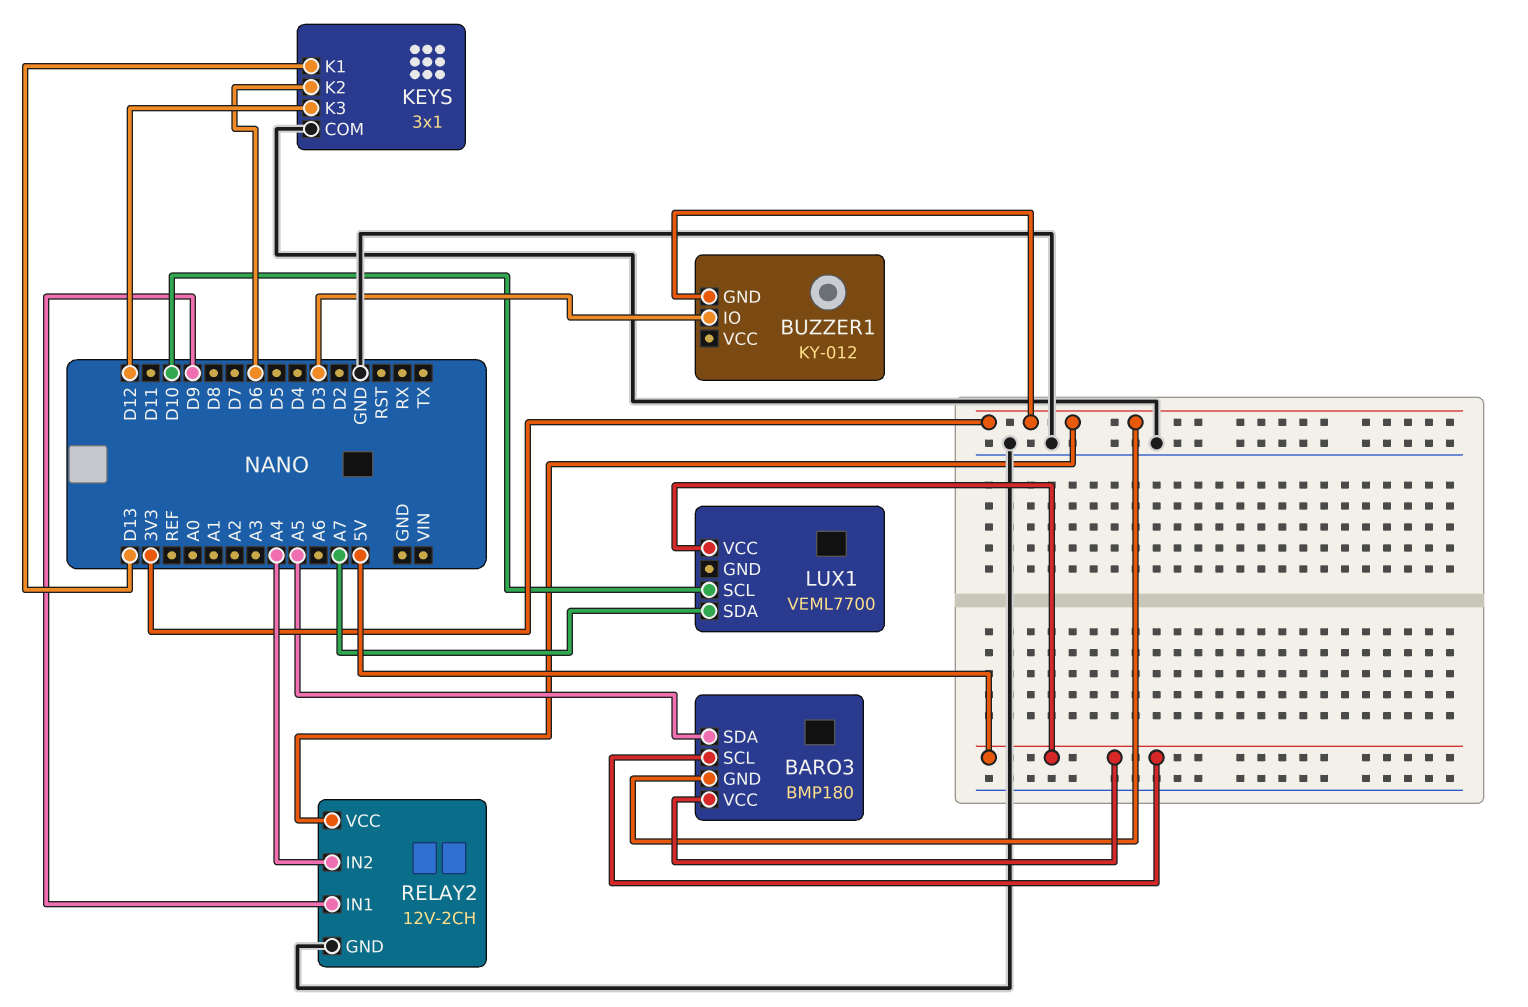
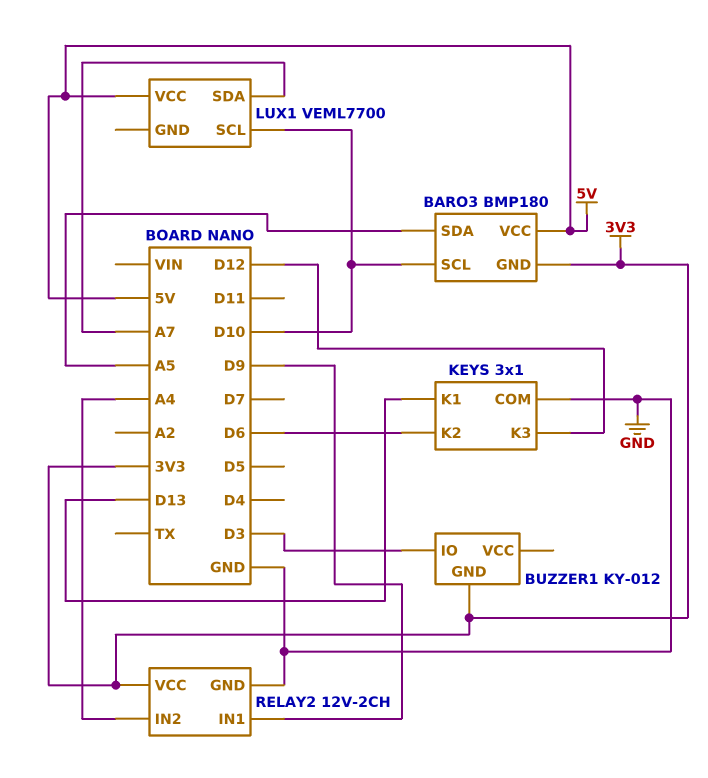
BARO3 pin SCL: 5V -> D10

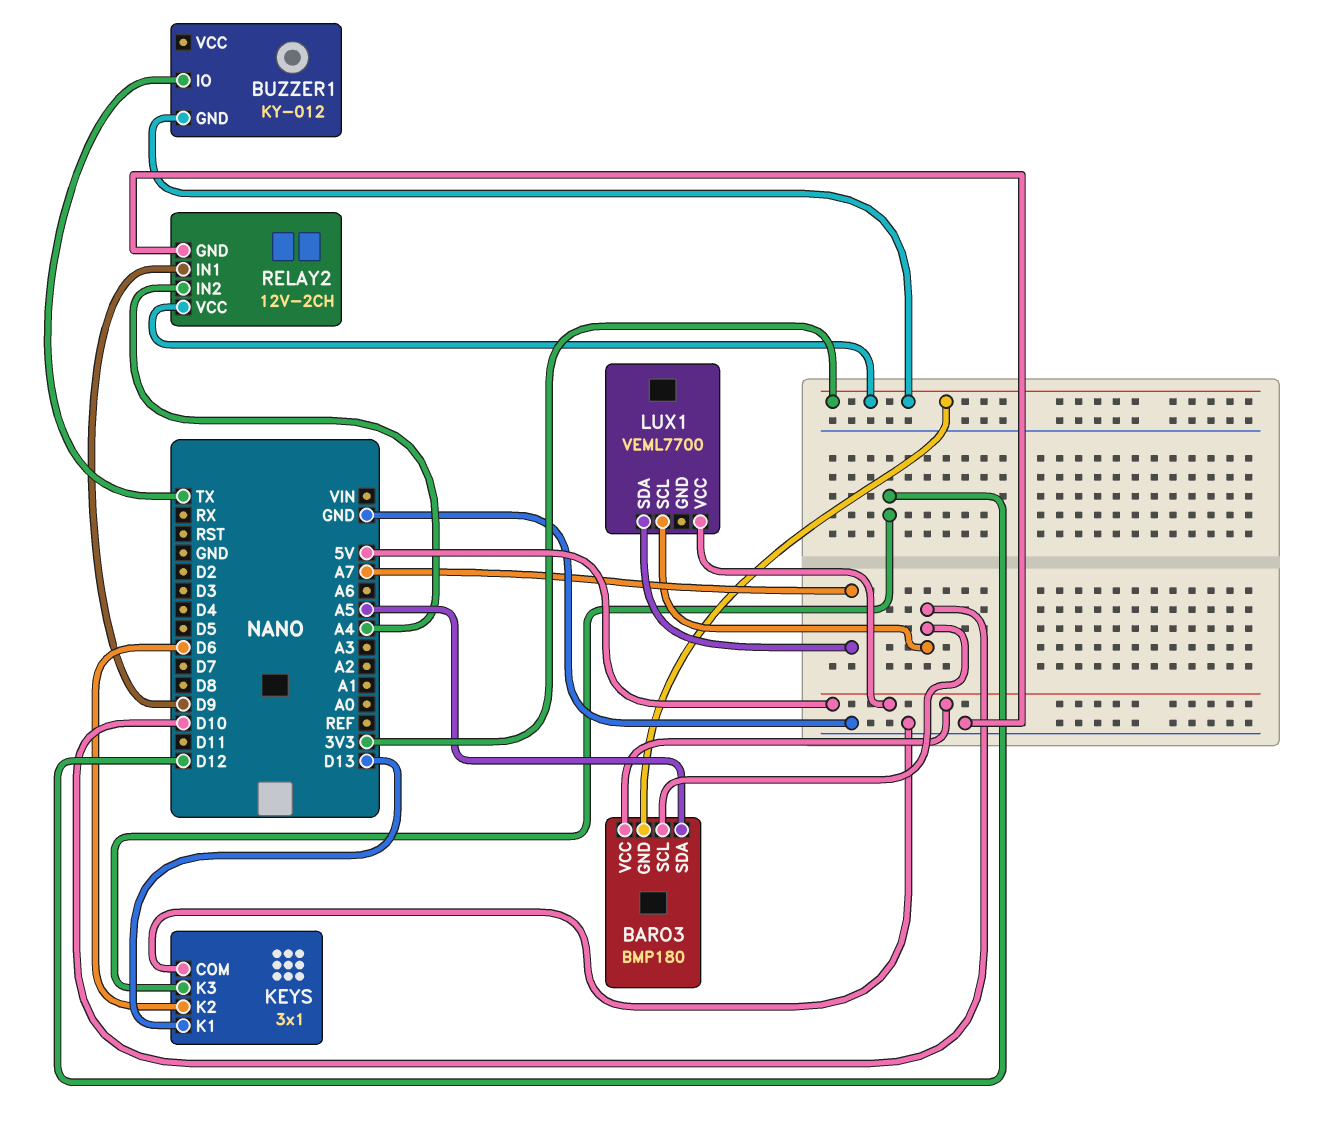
BUZZER1 pin IO: D3 -> TX

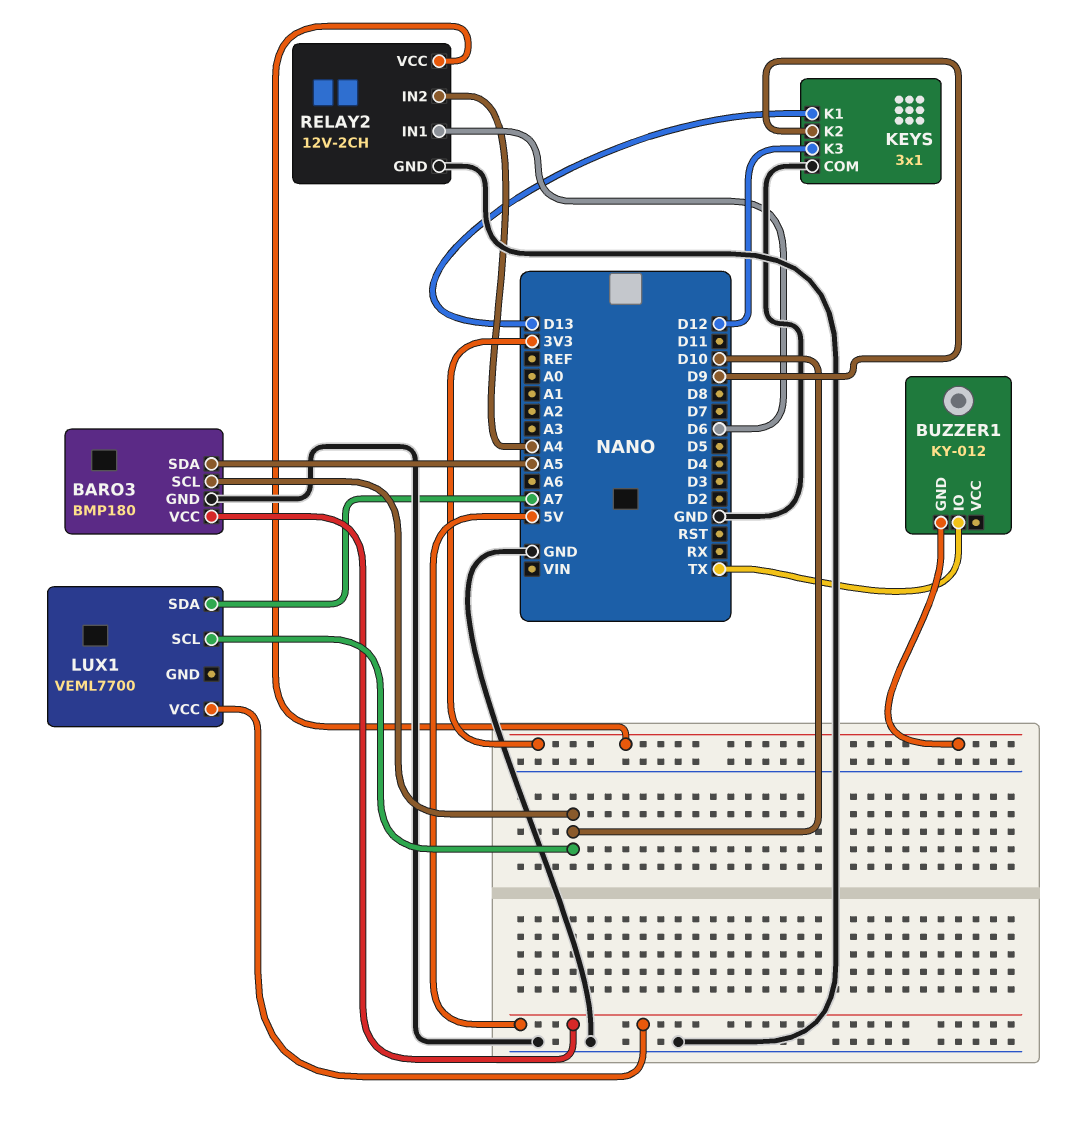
BARO3 pin GND: 3V3 -> GND
KEYS pin K2: D6 -> D9
RELAY2 pin IN1: D9 -> D6

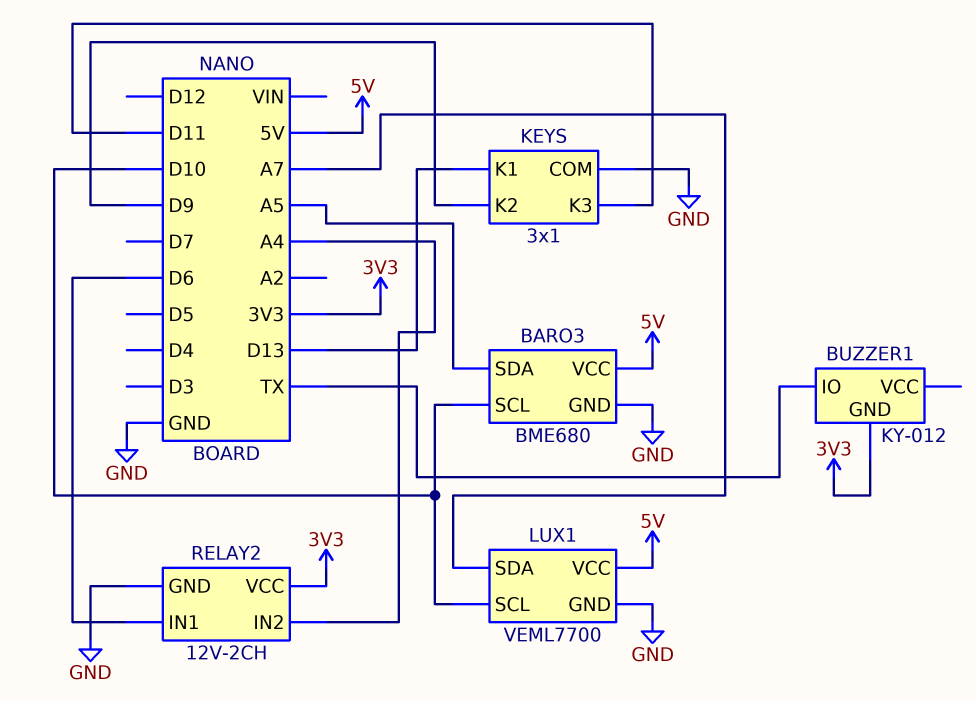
BARO3: BMP180 -> BME680
KEYS pin K3: D12 -> D11
LUX1 pin GND: none -> GND

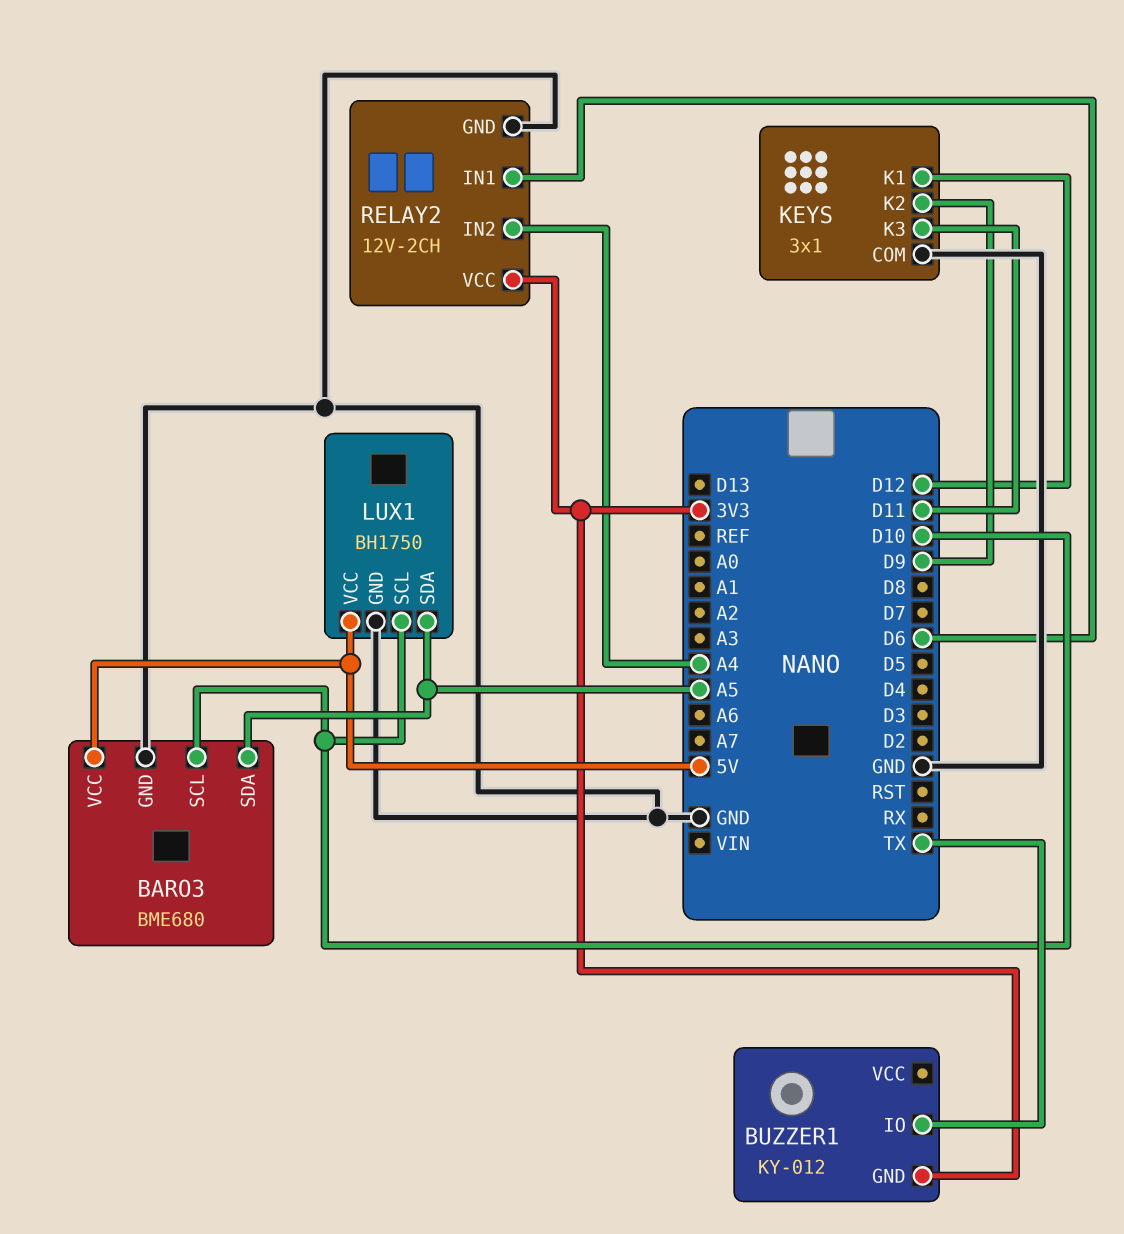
KEYS pin K1: D13 -> D12
LUX1: VEML7700 -> BH1750
LUX1 pin SDA: A7 -> A5

